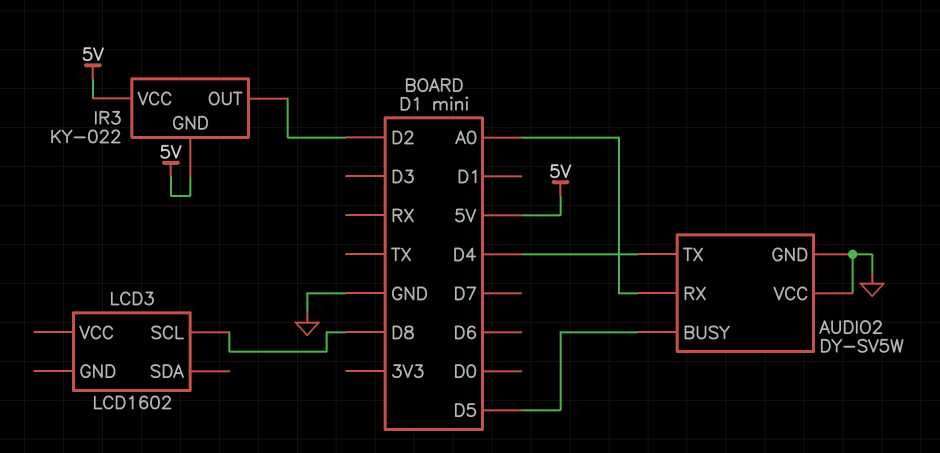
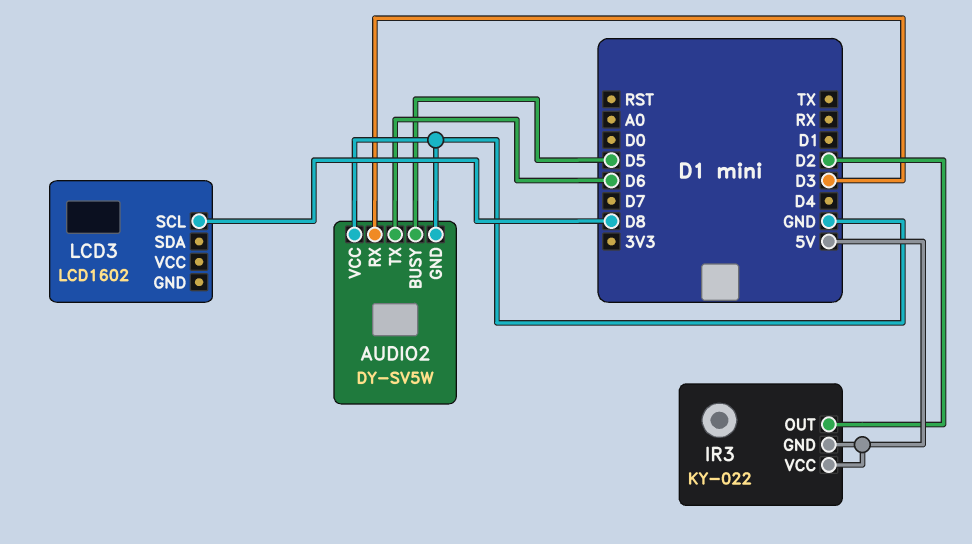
AUDIO2 pin RX: A0 -> D3
AUDIO2 pin TX: D4 -> D6

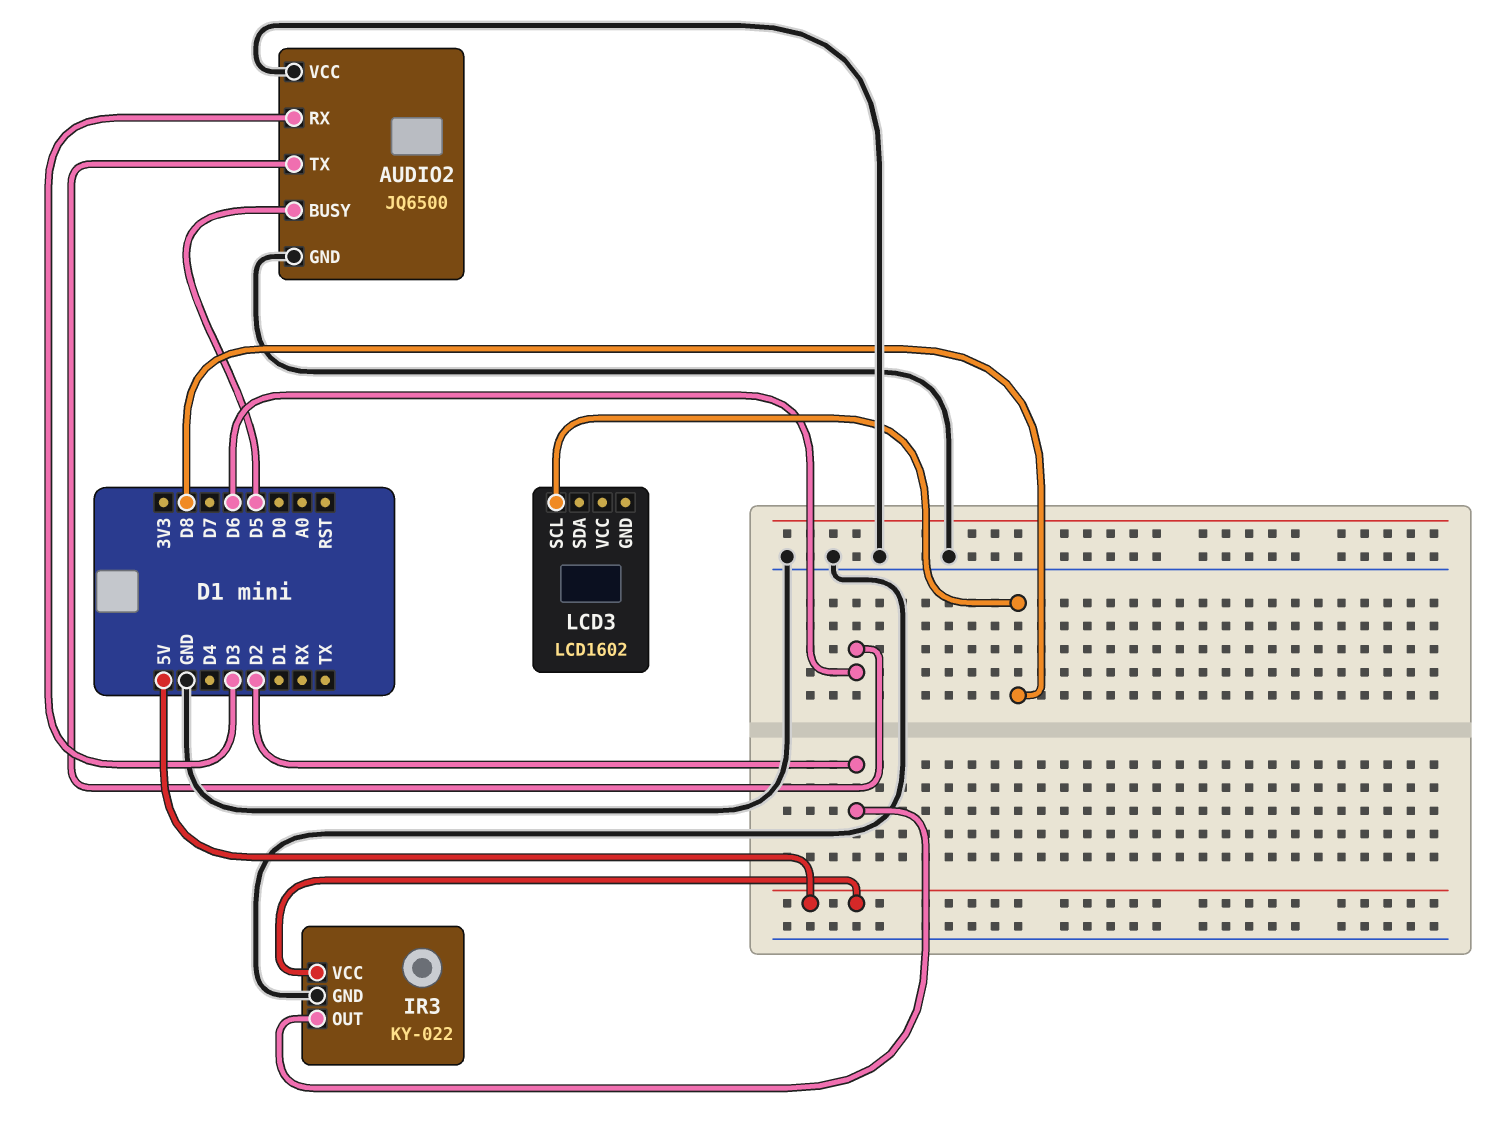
AUDIO2: DY-SV5W -> JQ6500
IR3 pin GND: 5V -> GND

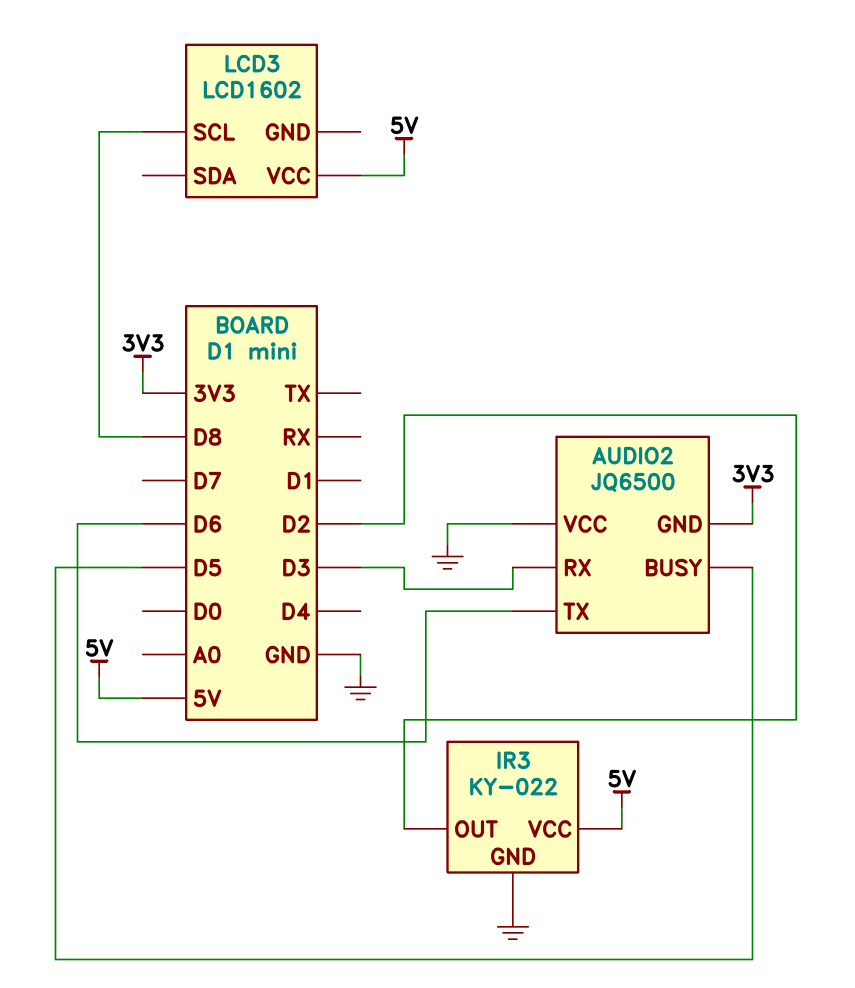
AUDIO2 pin GND: GND -> 3V3
LCD3 pin VCC: none -> 5V

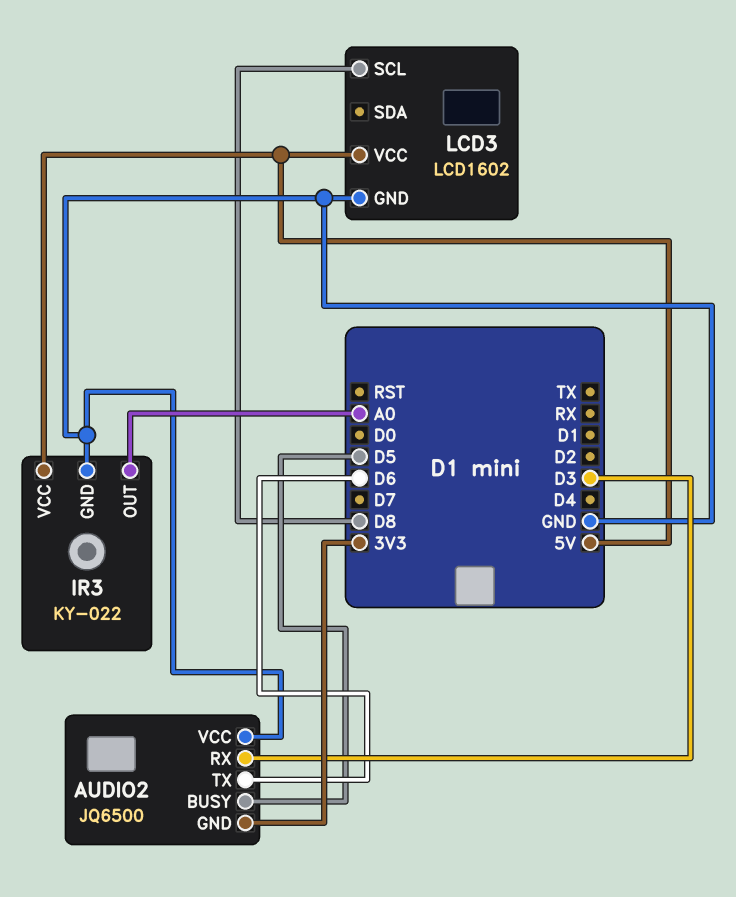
IR3 pin OUT: D2 -> A0
LCD3 pin GND: none -> GND

